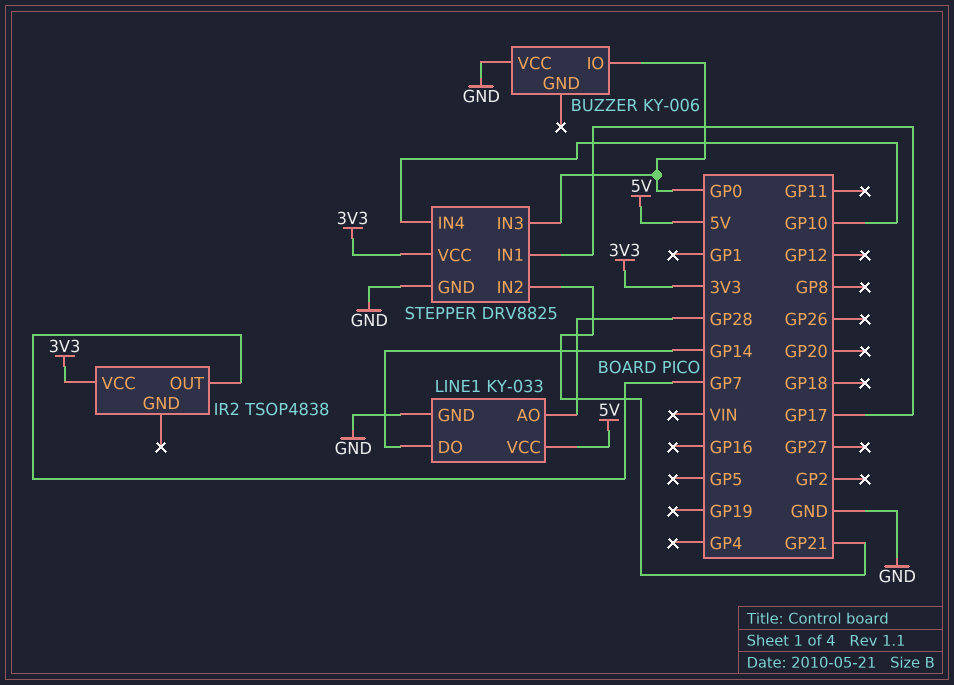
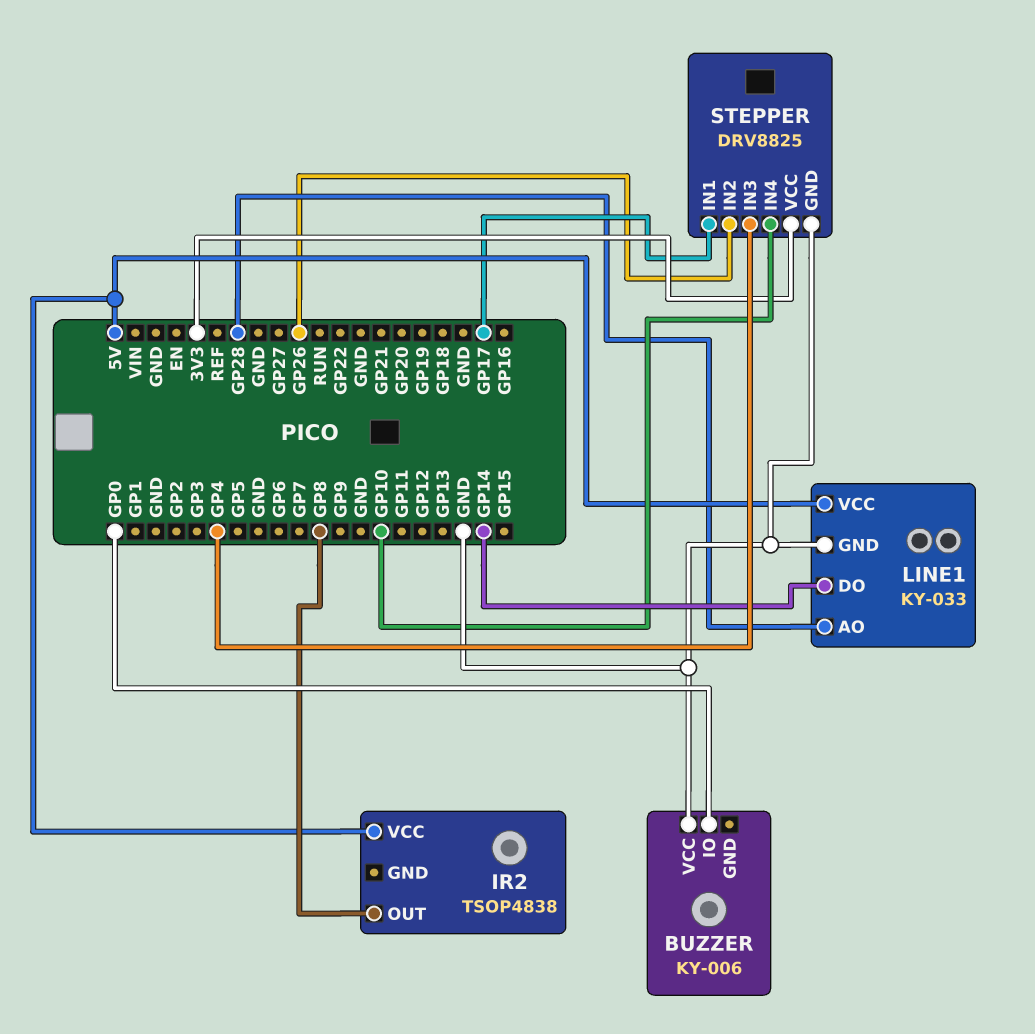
IR2 pin OUT: GP7 -> GP8
IR2 pin VCC: 3V3 -> 5V
STEPPER pin IN2: GP21 -> GP26
STEPPER pin IN3: GP0 -> GP4

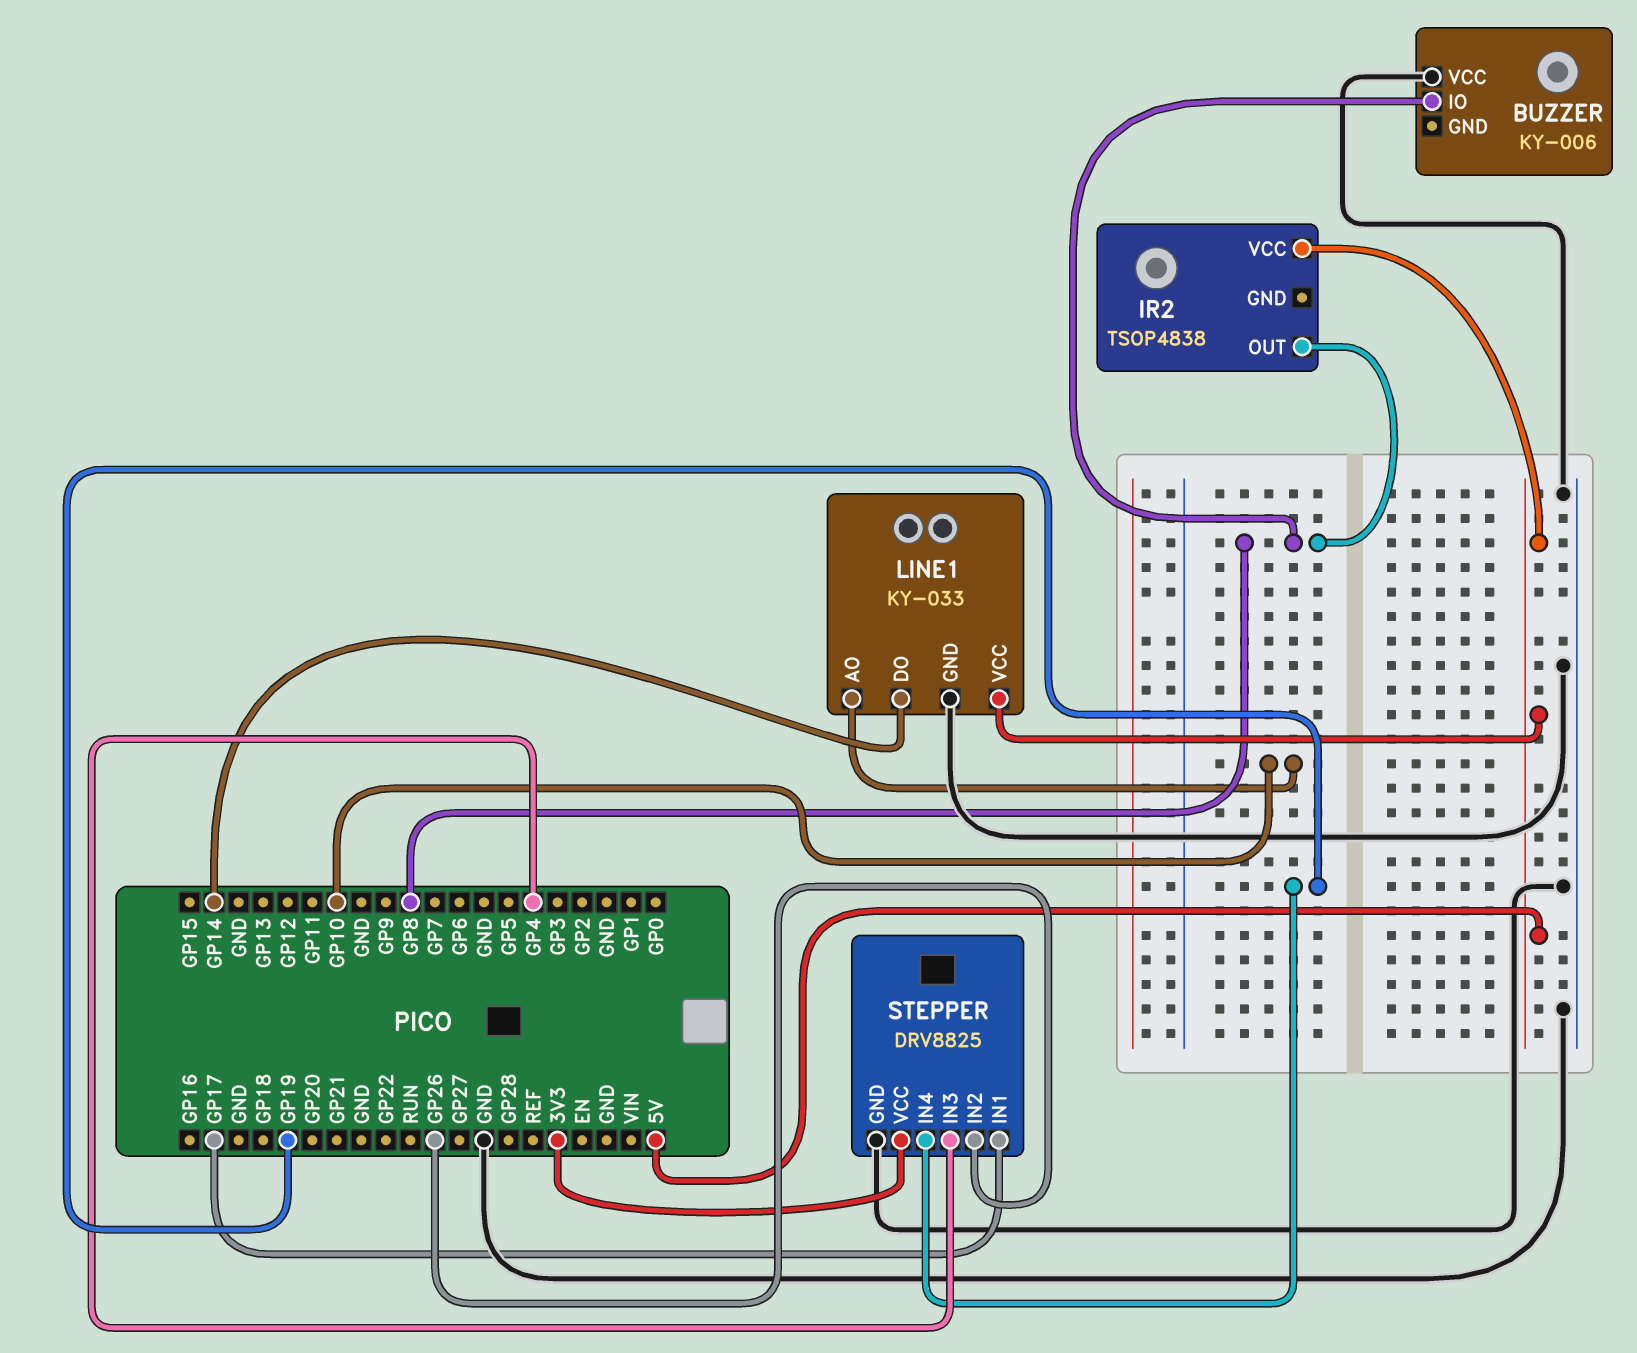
BUZZER pin IO: GP0 -> GP8
LINE1 pin AO: GP28 -> GP10
STEPPER pin IN4: GP10 -> GP19

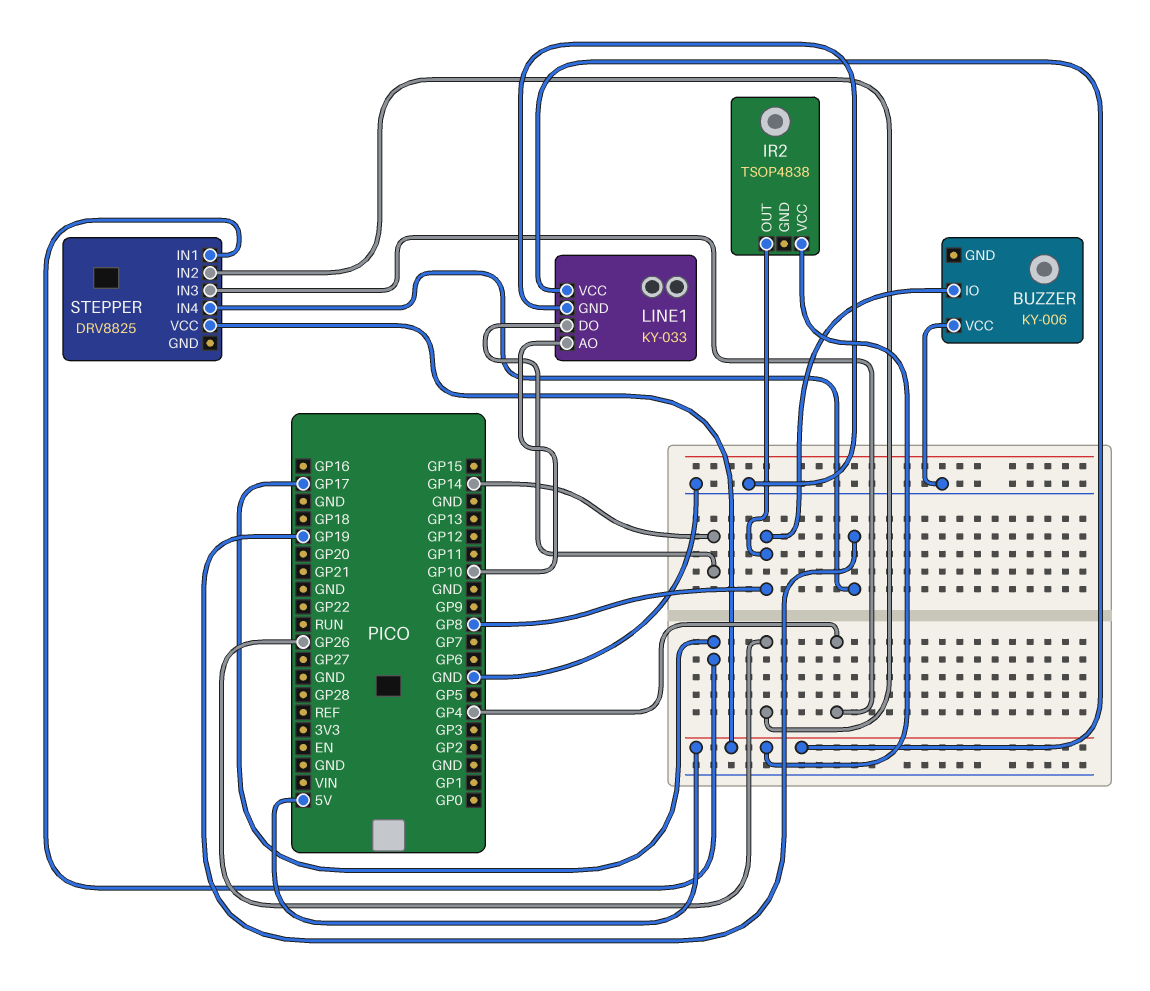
STEPPER pin GND: GND -> none
STEPPER pin VCC: 3V3 -> 5V

